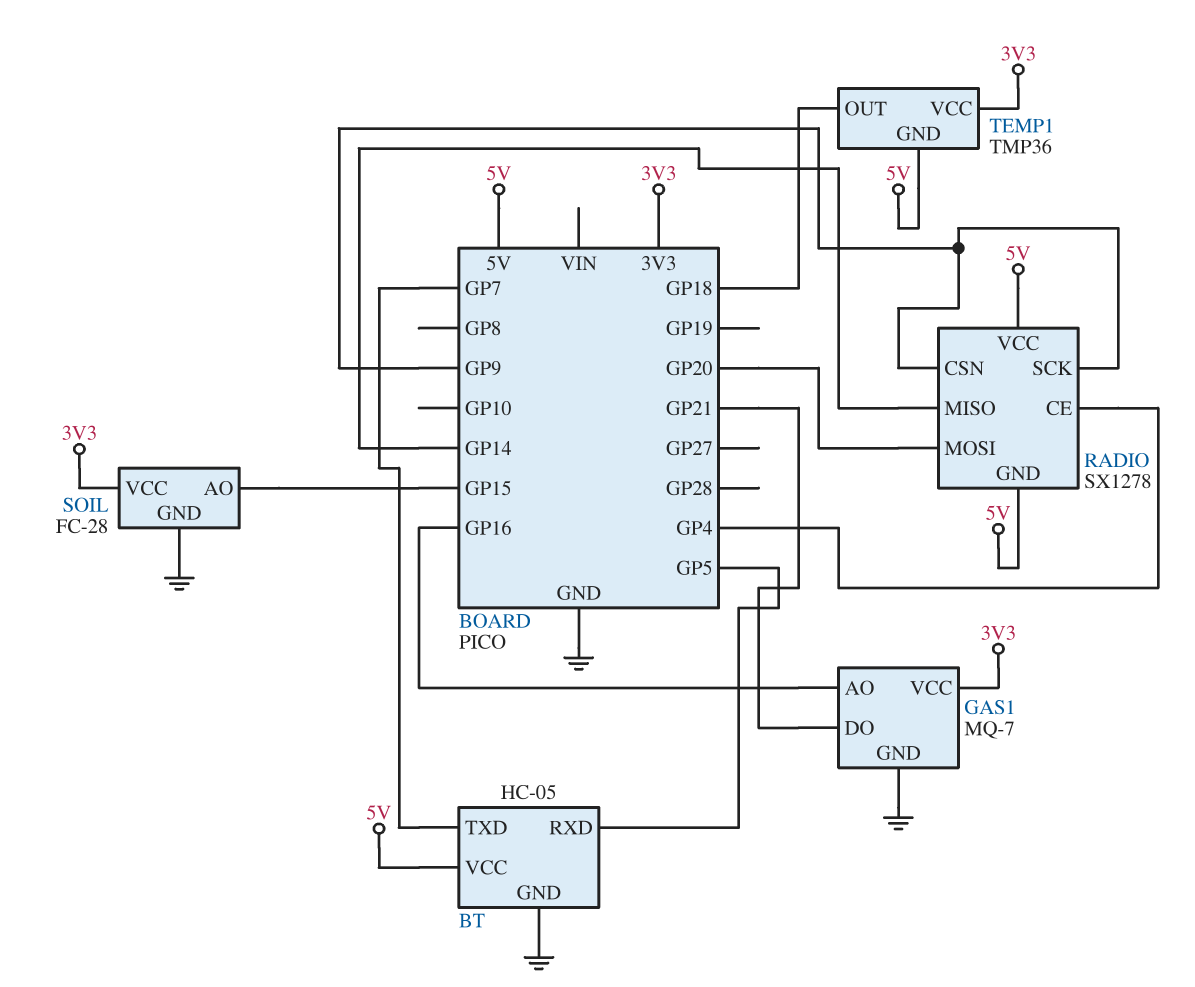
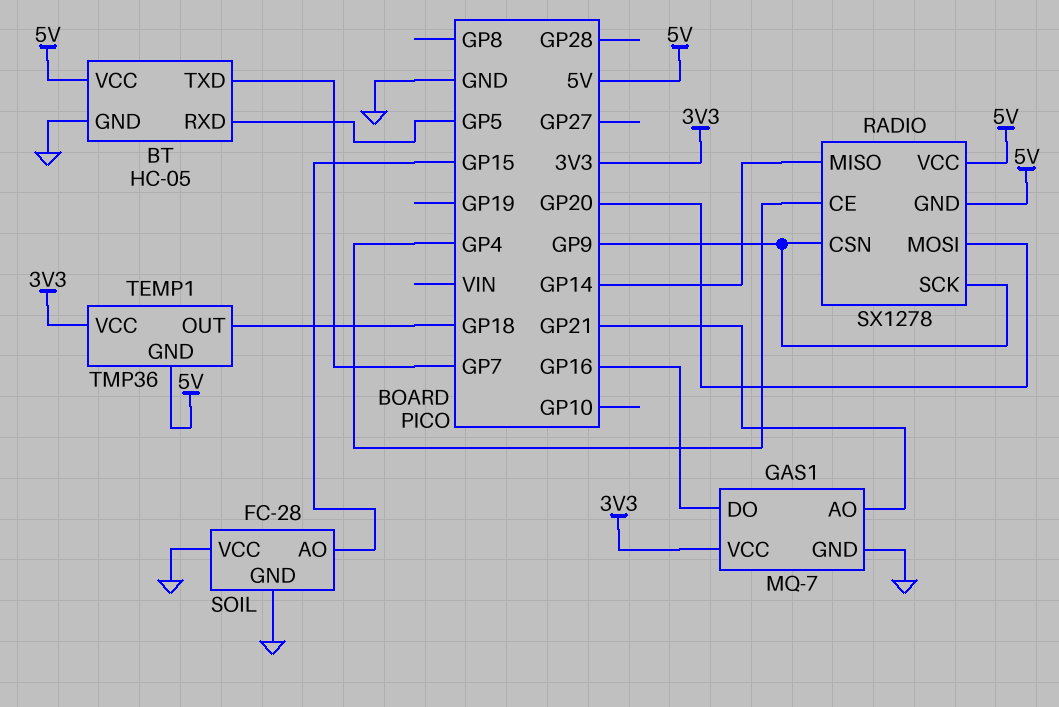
GAS1 pin AO: GP16 -> GP21
GAS1 pin DO: GP21 -> GP16
SOIL pin VCC: 3V3 -> GND

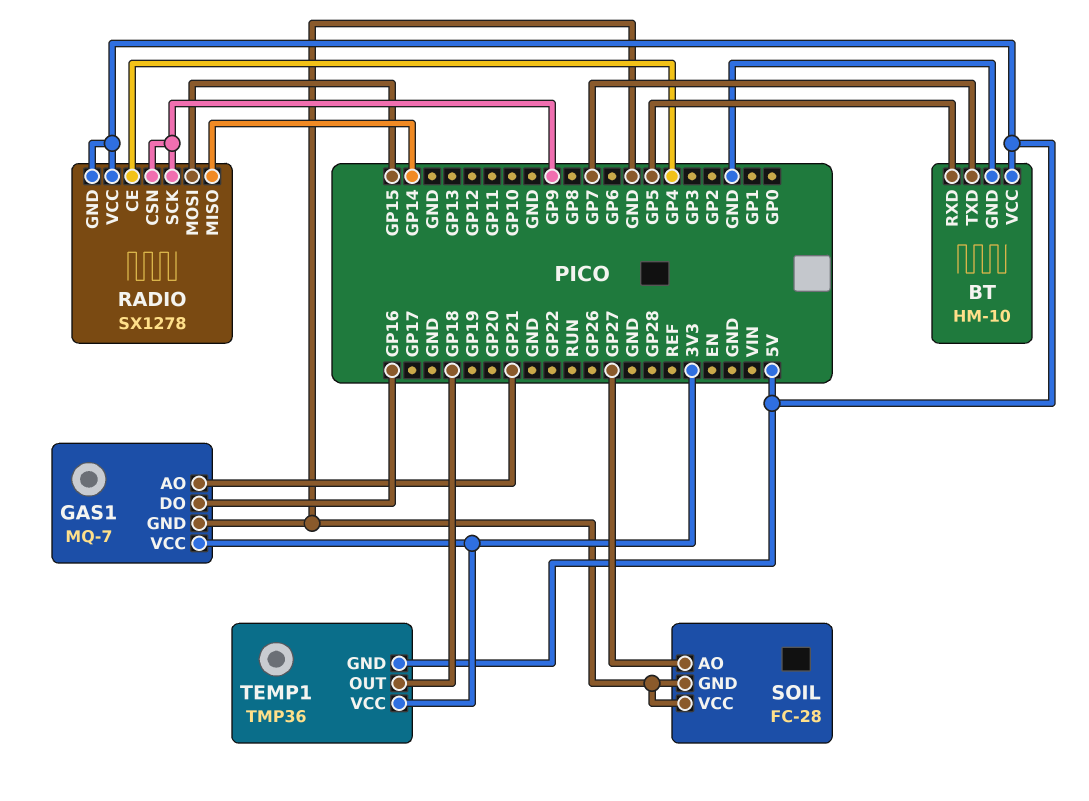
BT: HC-05 -> HM-10
RADIO pin MOSI: GP20 -> GP15
SOIL pin AO: GP15 -> GP27

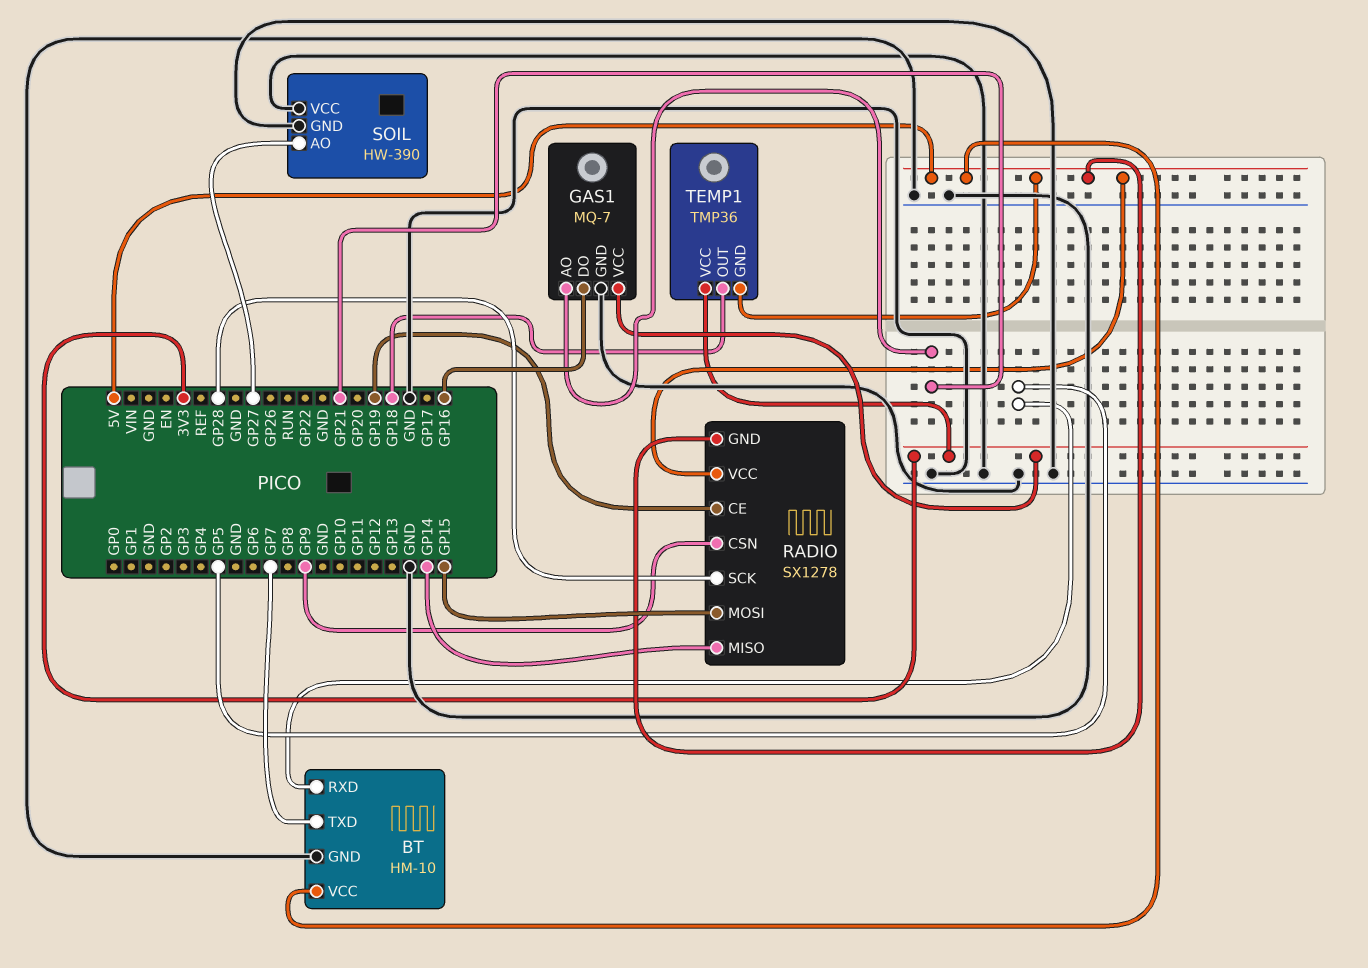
RADIO pin CE: GP4 -> GP19
RADIO pin SCK: GP9 -> GP28
SOIL: FC-28 -> HW-390

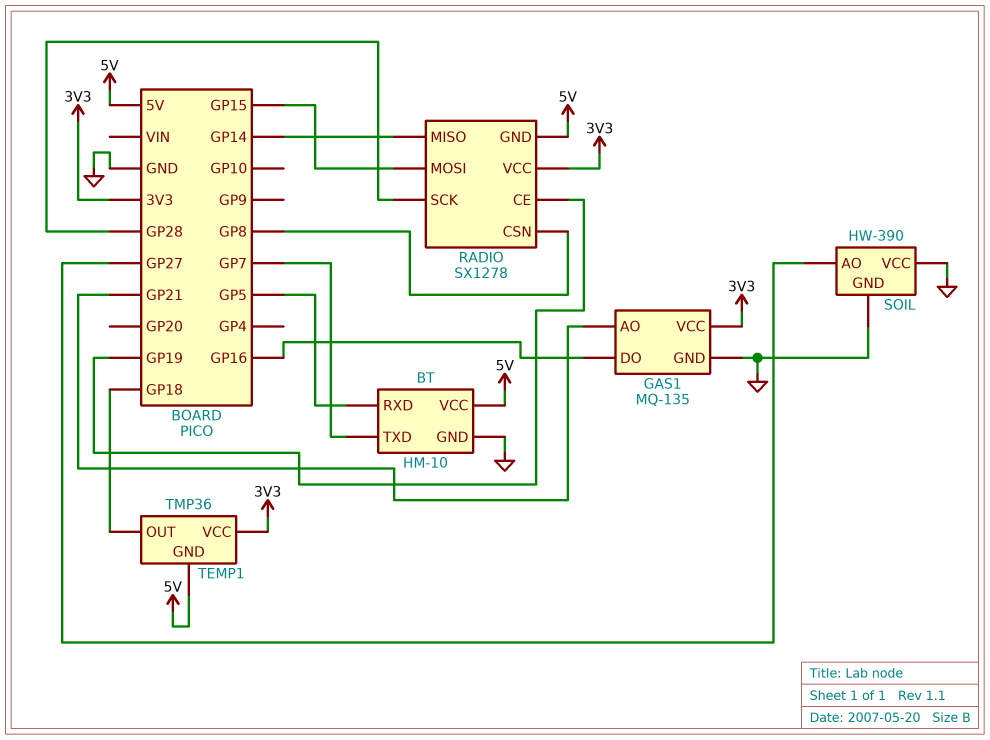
GAS1: MQ-7 -> MQ-135
RADIO pin CSN: GP9 -> GP8
RADIO pin VCC: 5V -> 3V3

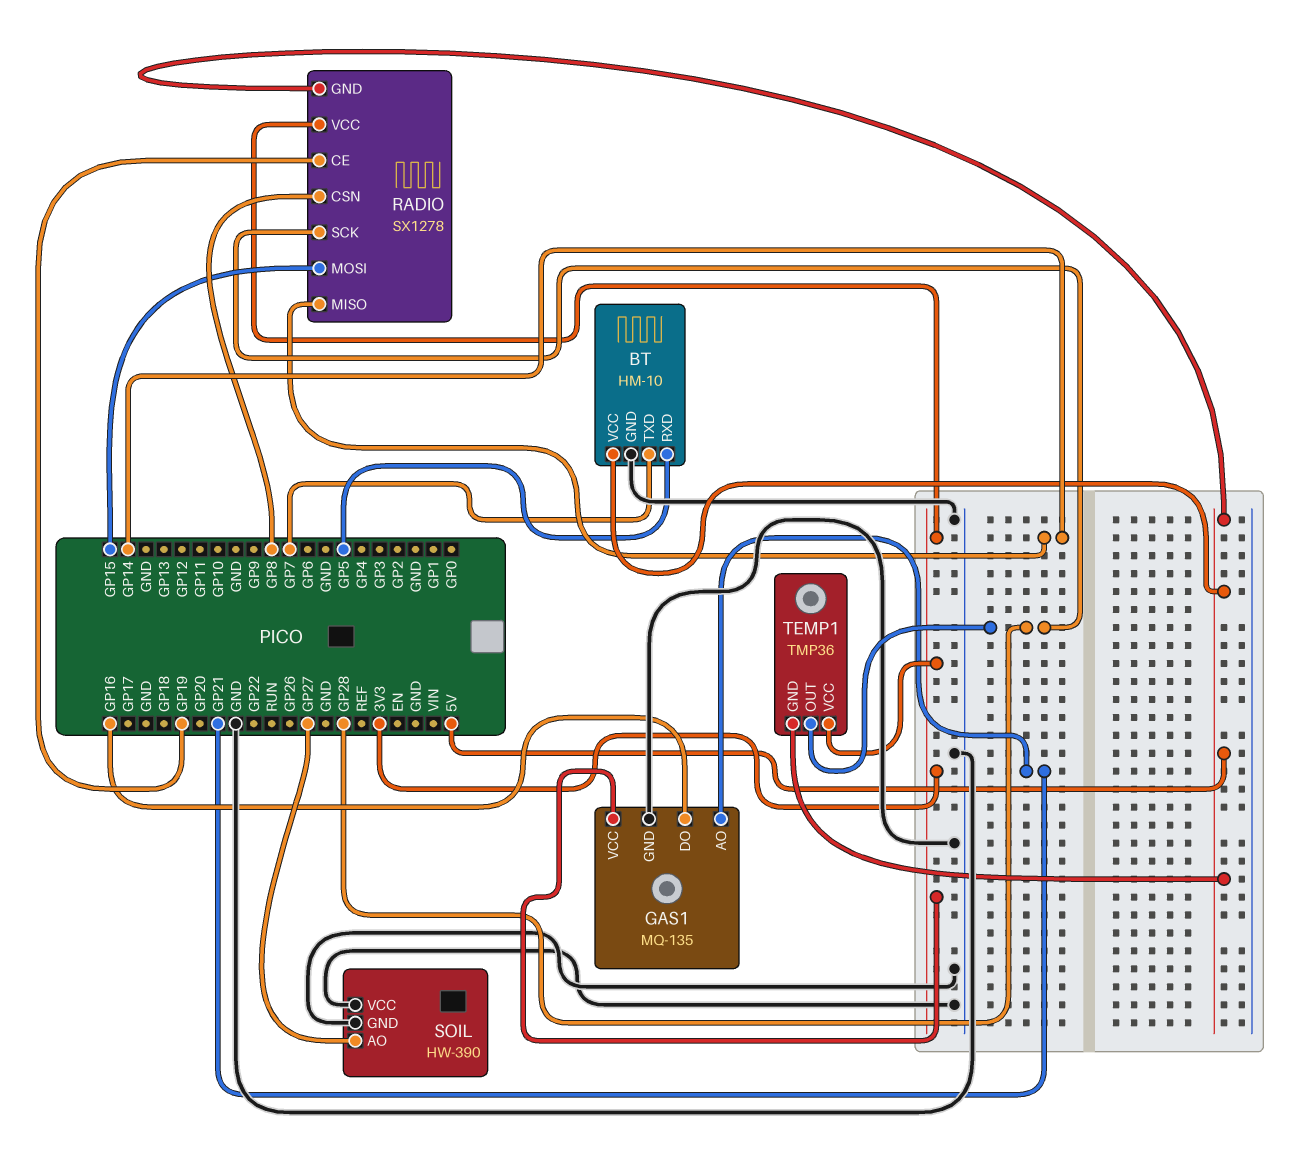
TEMP1 pin OUT: GP18 -> GP28

